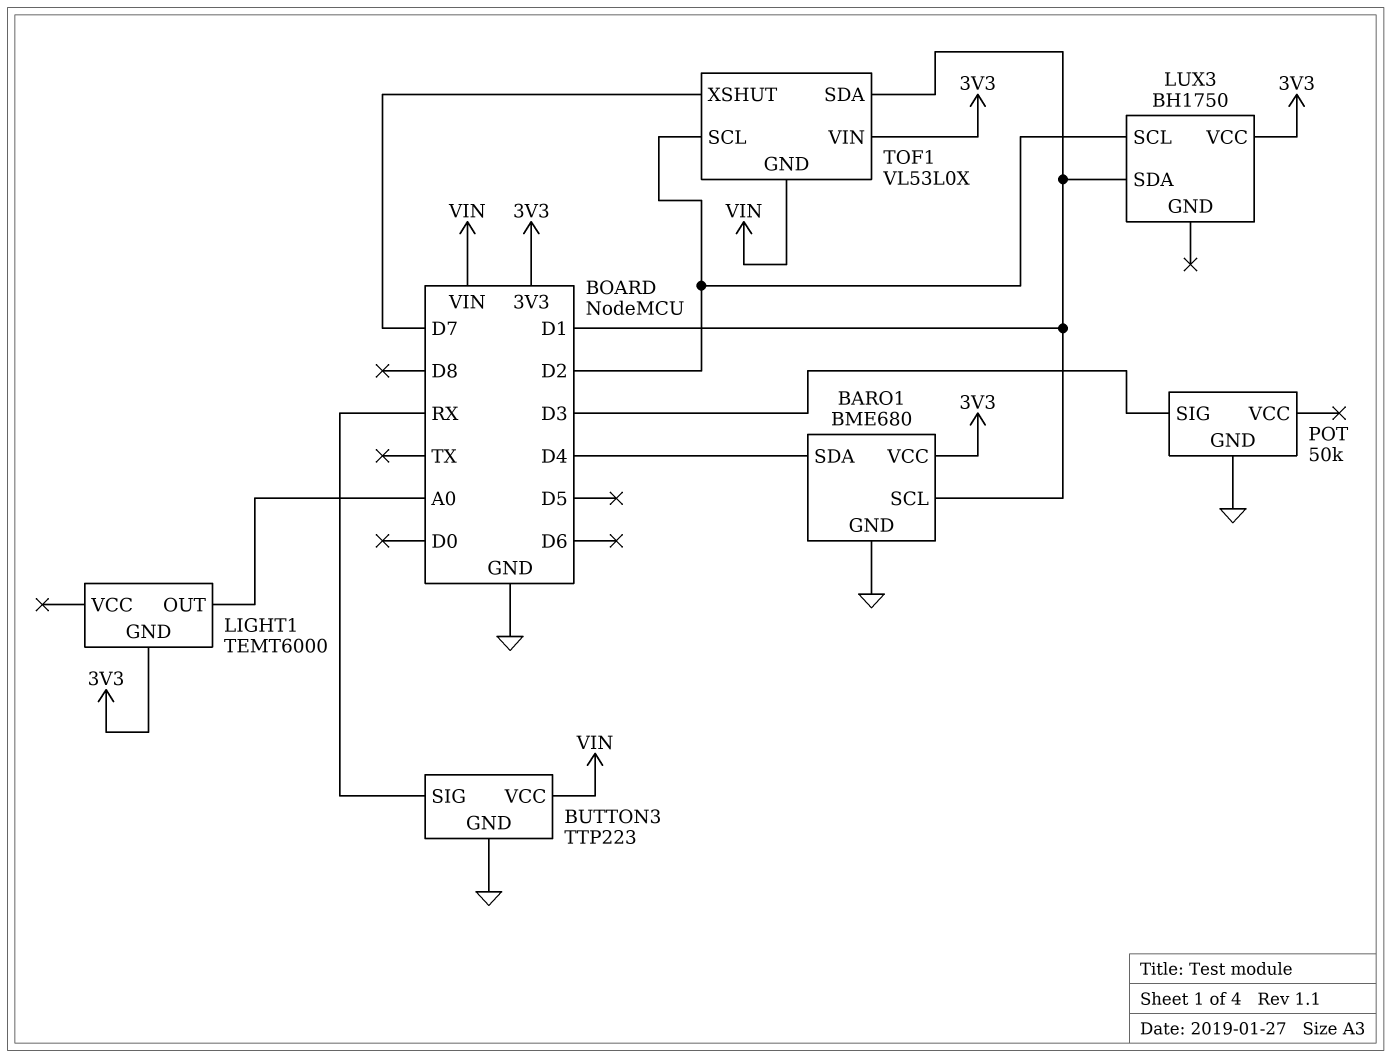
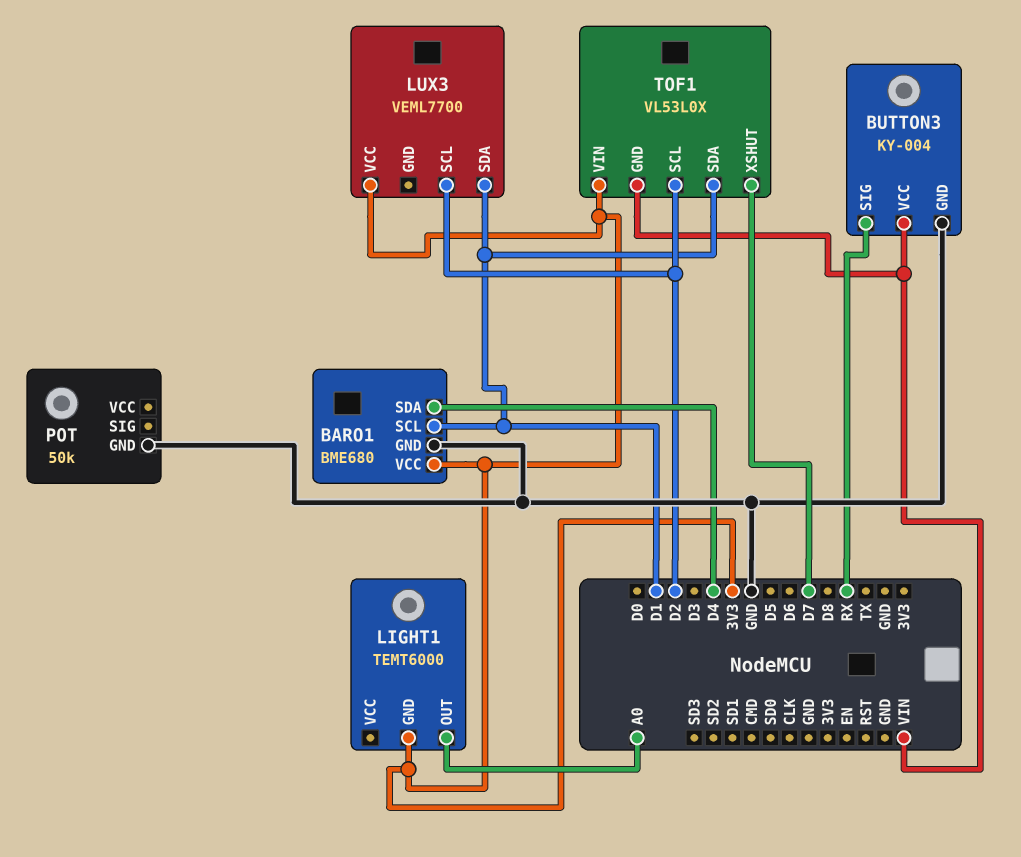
BUTTON3: TTP223 -> KY-004
LUX3: BH1750 -> VEML7700
POT pin SIG: D3 -> none

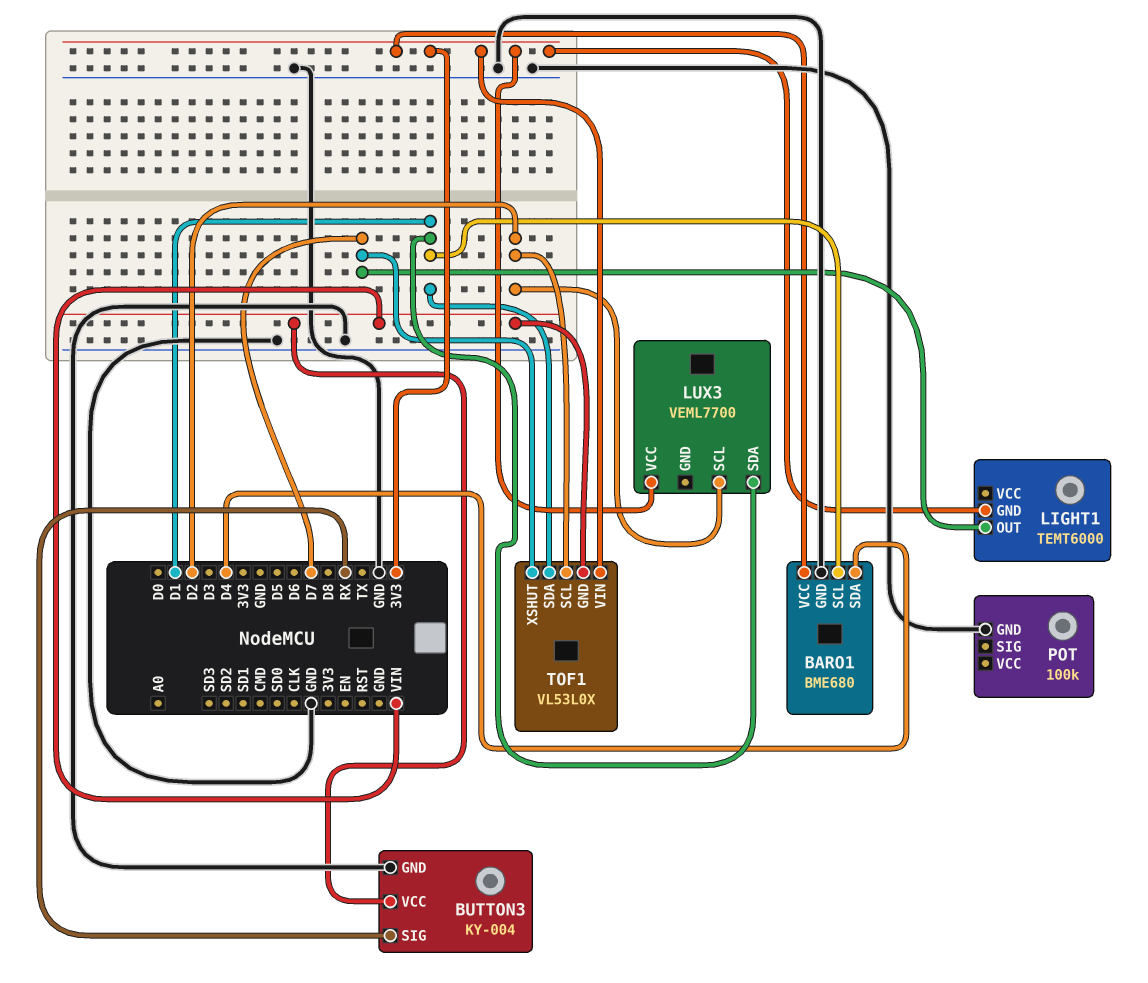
LIGHT1 pin OUT: A0 -> D7
POT: 50k -> 100k

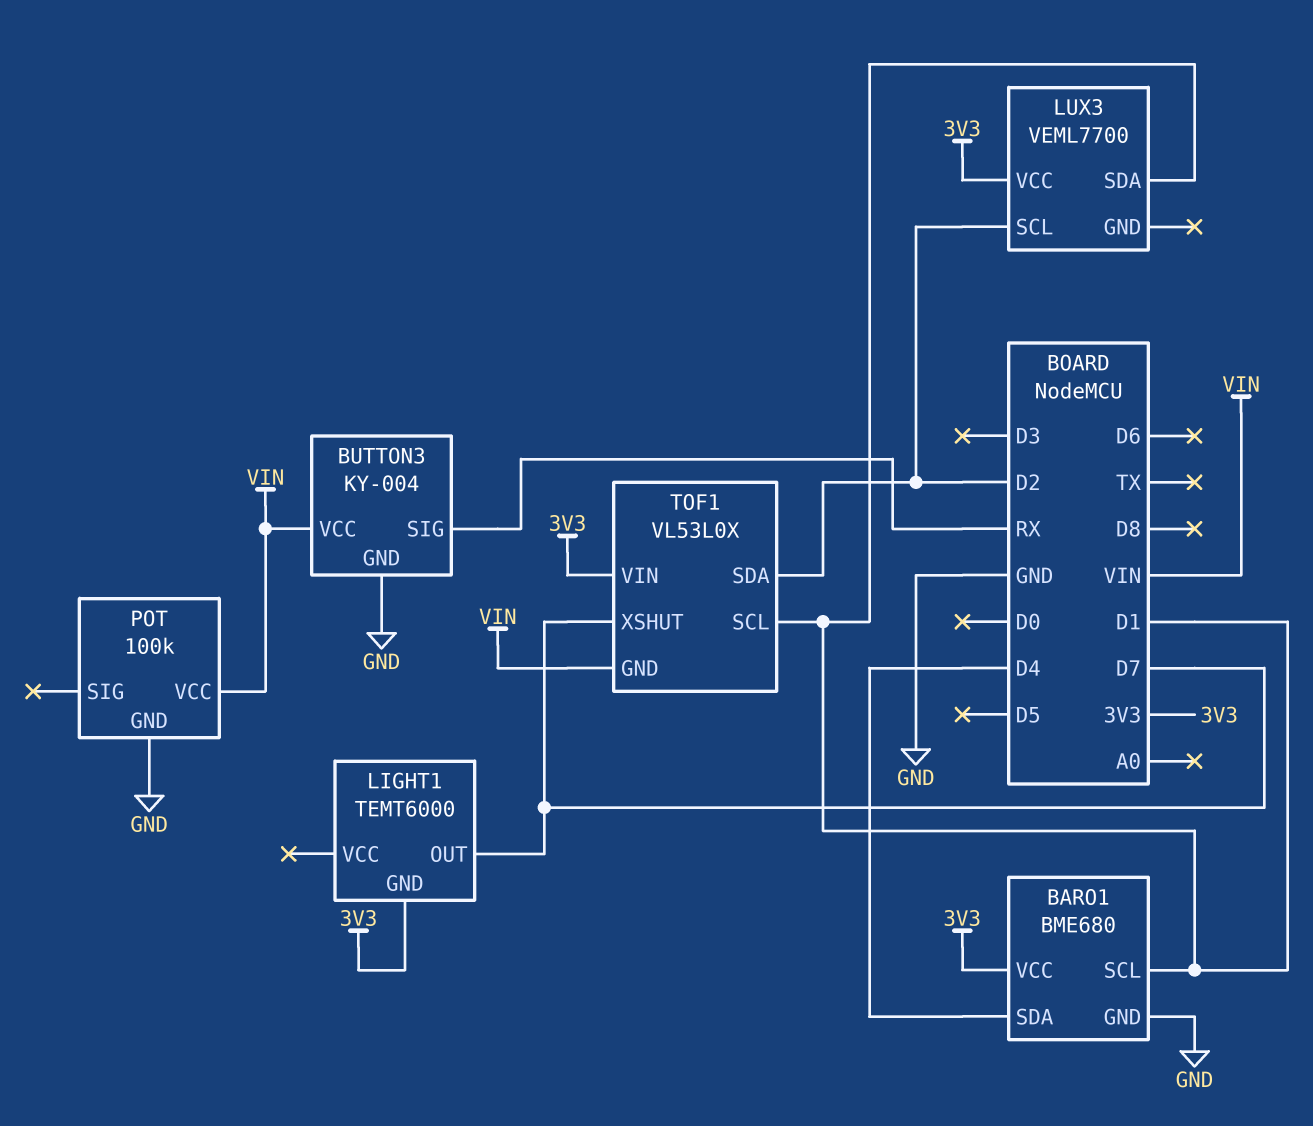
POT pin VCC: none -> VIN
TOF1 pin SCL: D2 -> D1
TOF1 pin SDA: D1 -> D2

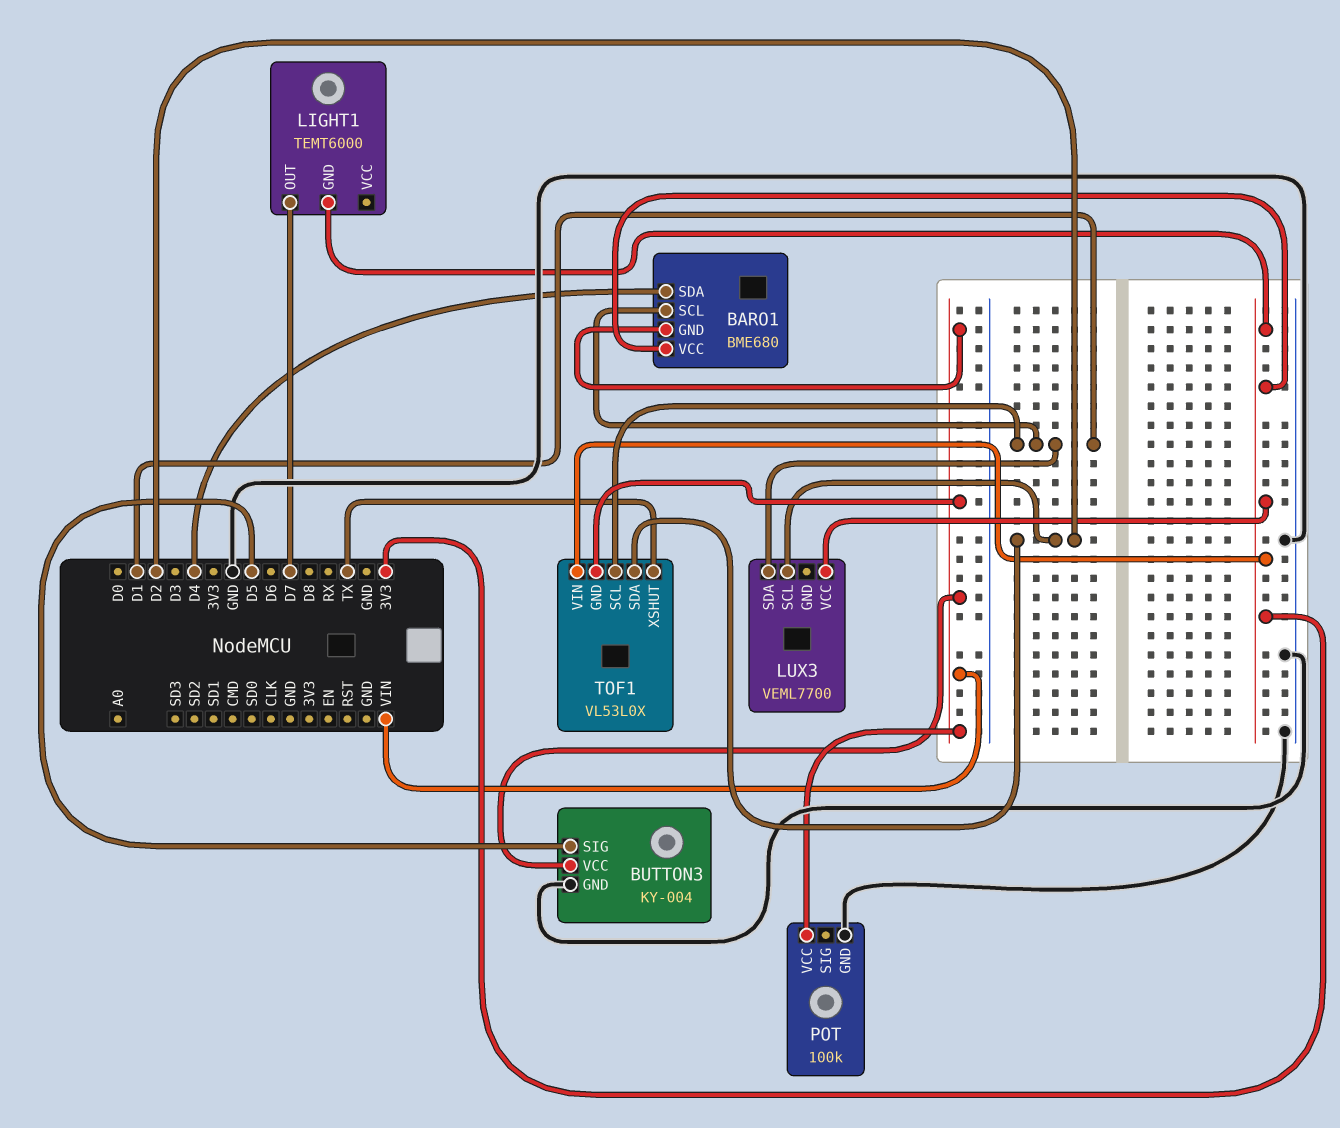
BARO1 pin GND: GND -> VIN
BUTTON3 pin SIG: RX -> D5
TOF1 pin XSHUT: D7 -> TX

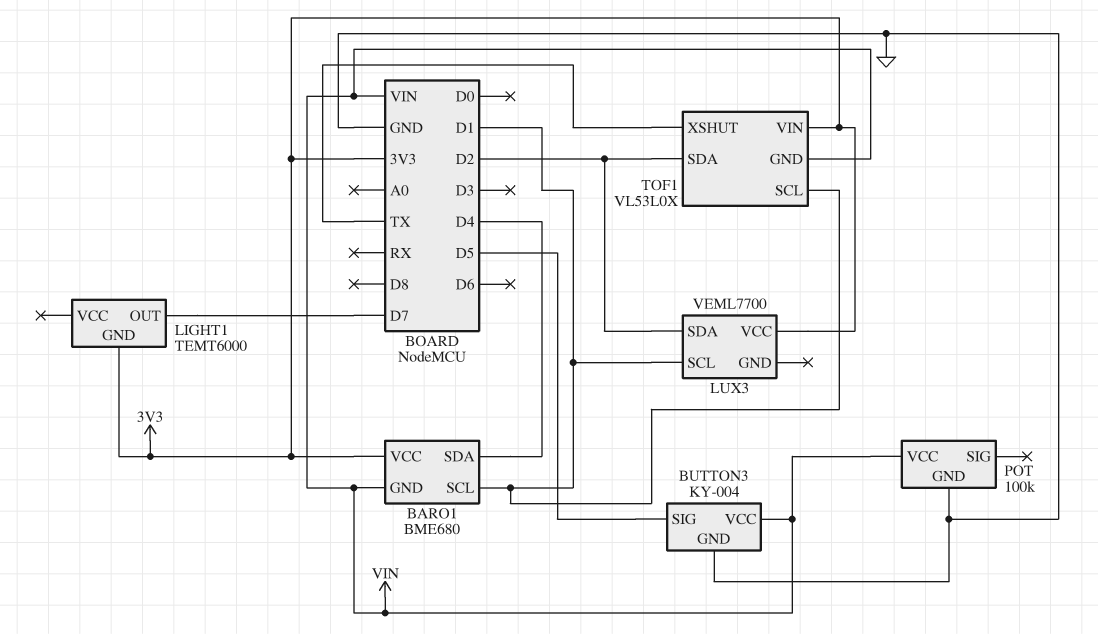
LUX3 pin SCL: D2 -> D1
LUX3 pin SDA: D1 -> D2

